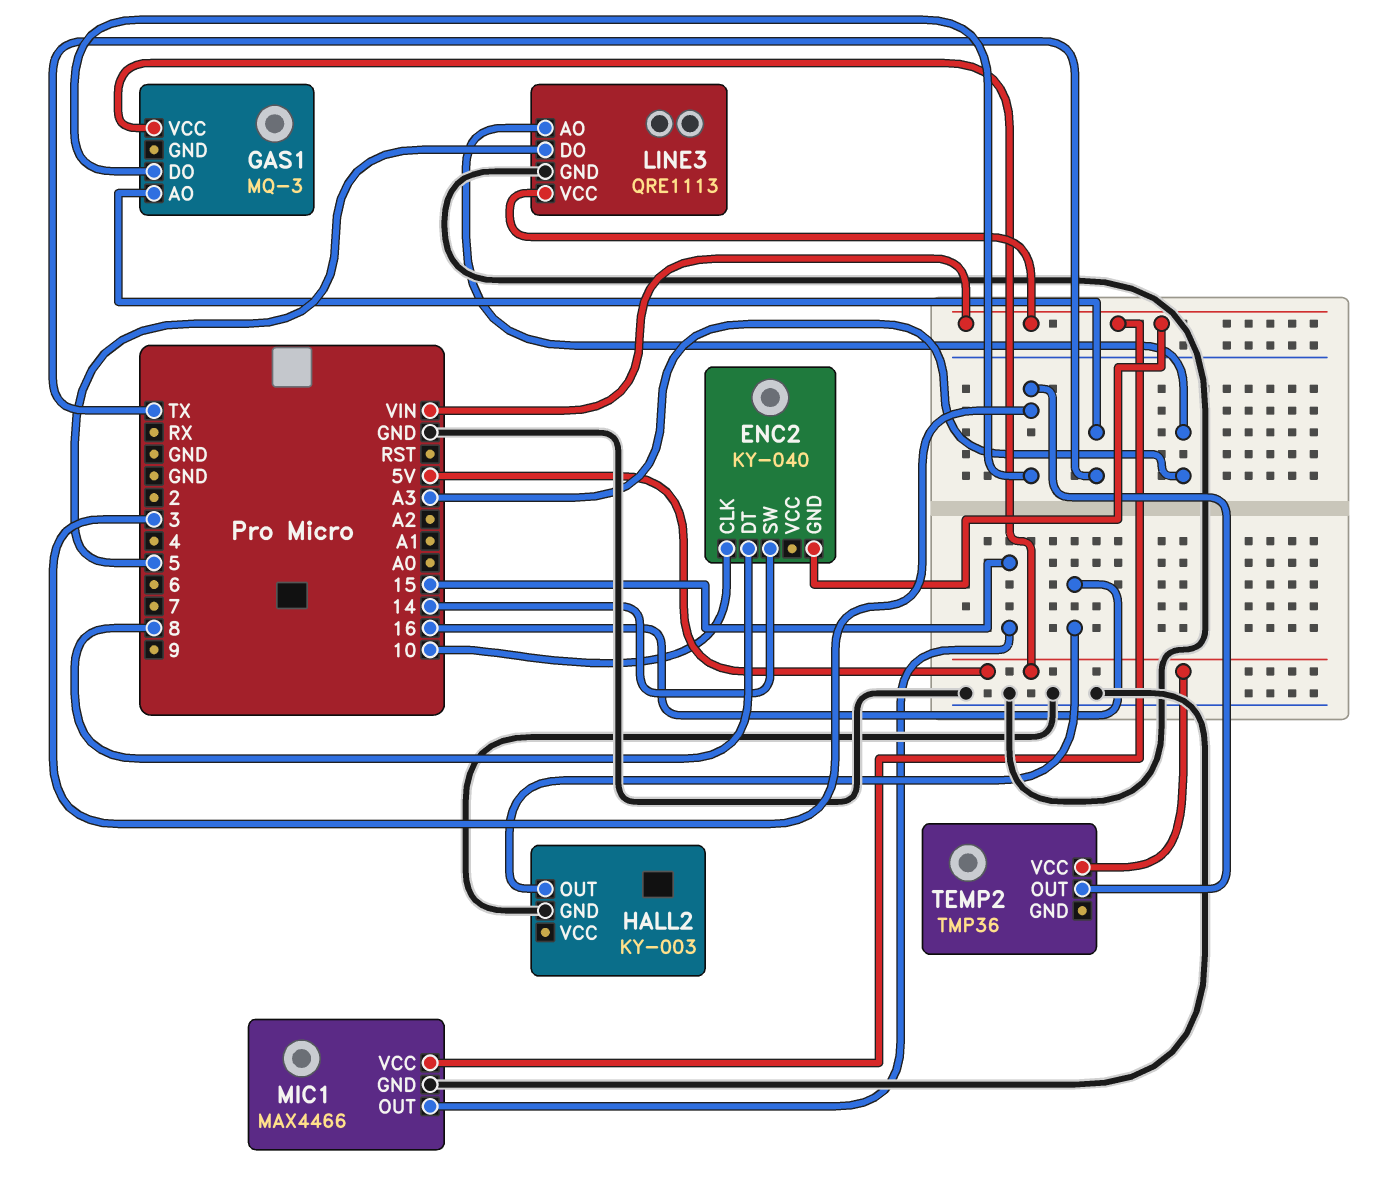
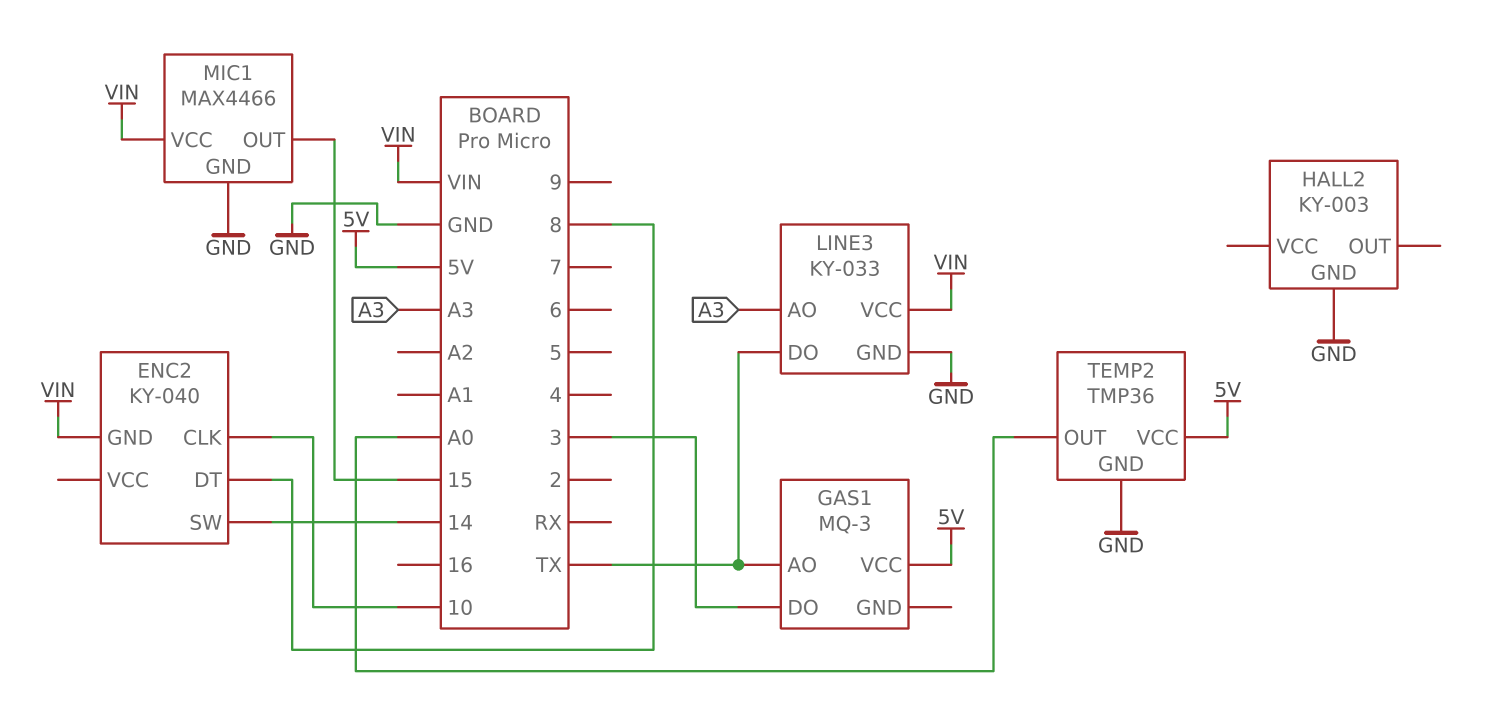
HALL2 pin OUT: 16 -> none
LINE3: QRE1113 -> KY-033
LINE3 pin DO: 5 -> TX
TEMP2 pin GND: none -> GND
TEMP2 pin OUT: 3 -> A0

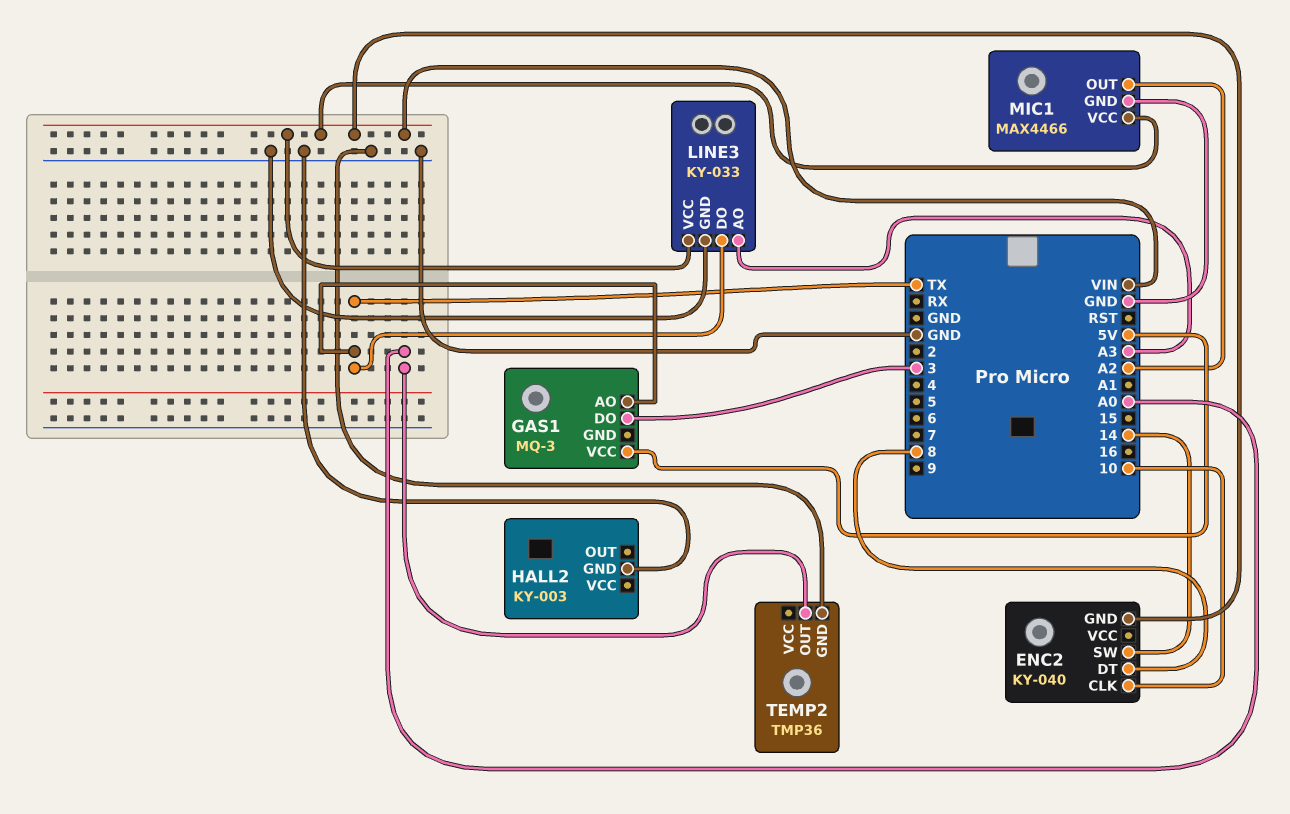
MIC1 pin OUT: 15 -> A2
TEMP2 pin VCC: 5V -> none

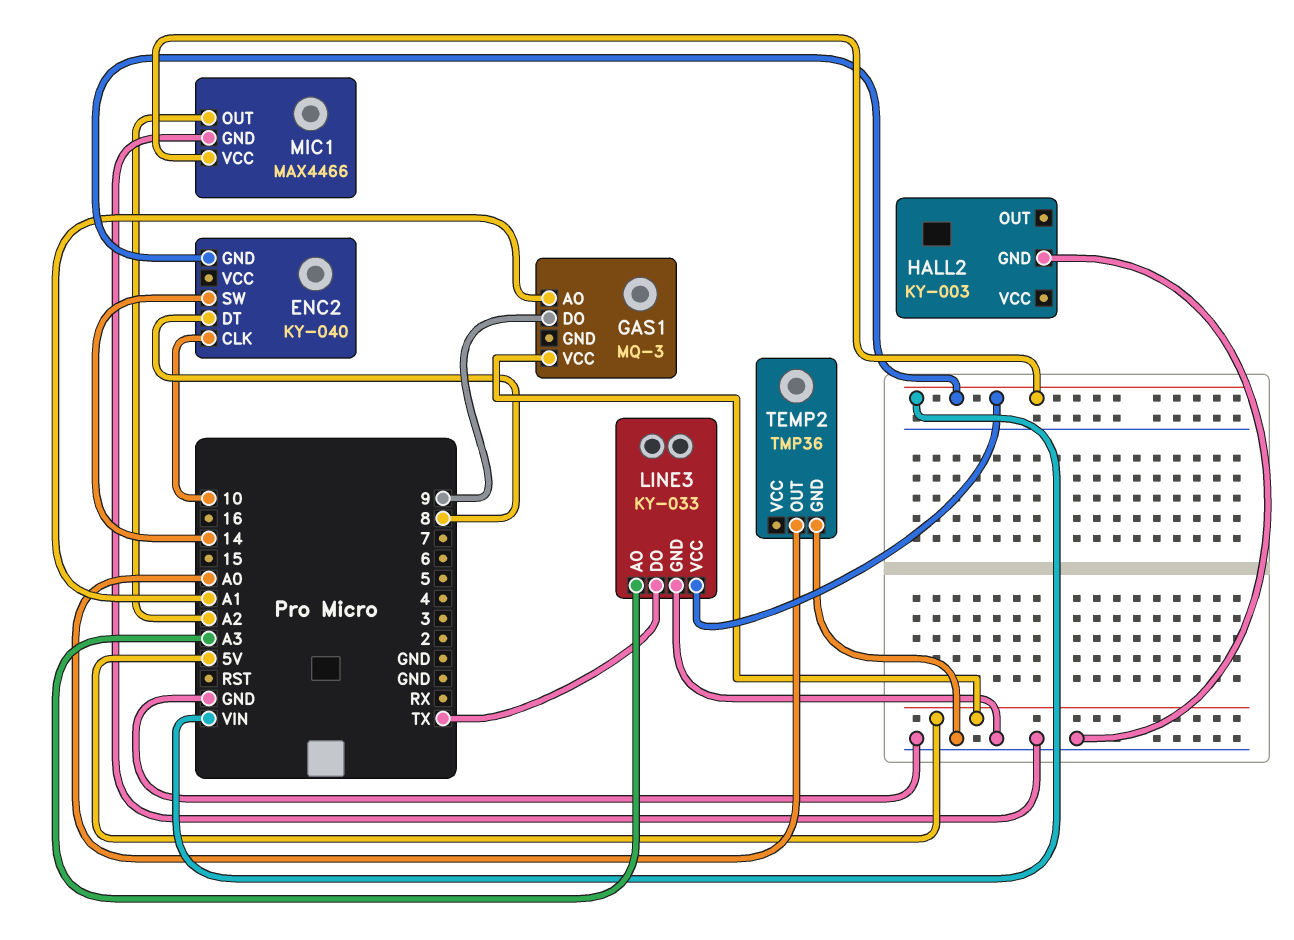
GAS1 pin AO: TX -> A1
GAS1 pin DO: 3 -> 9

